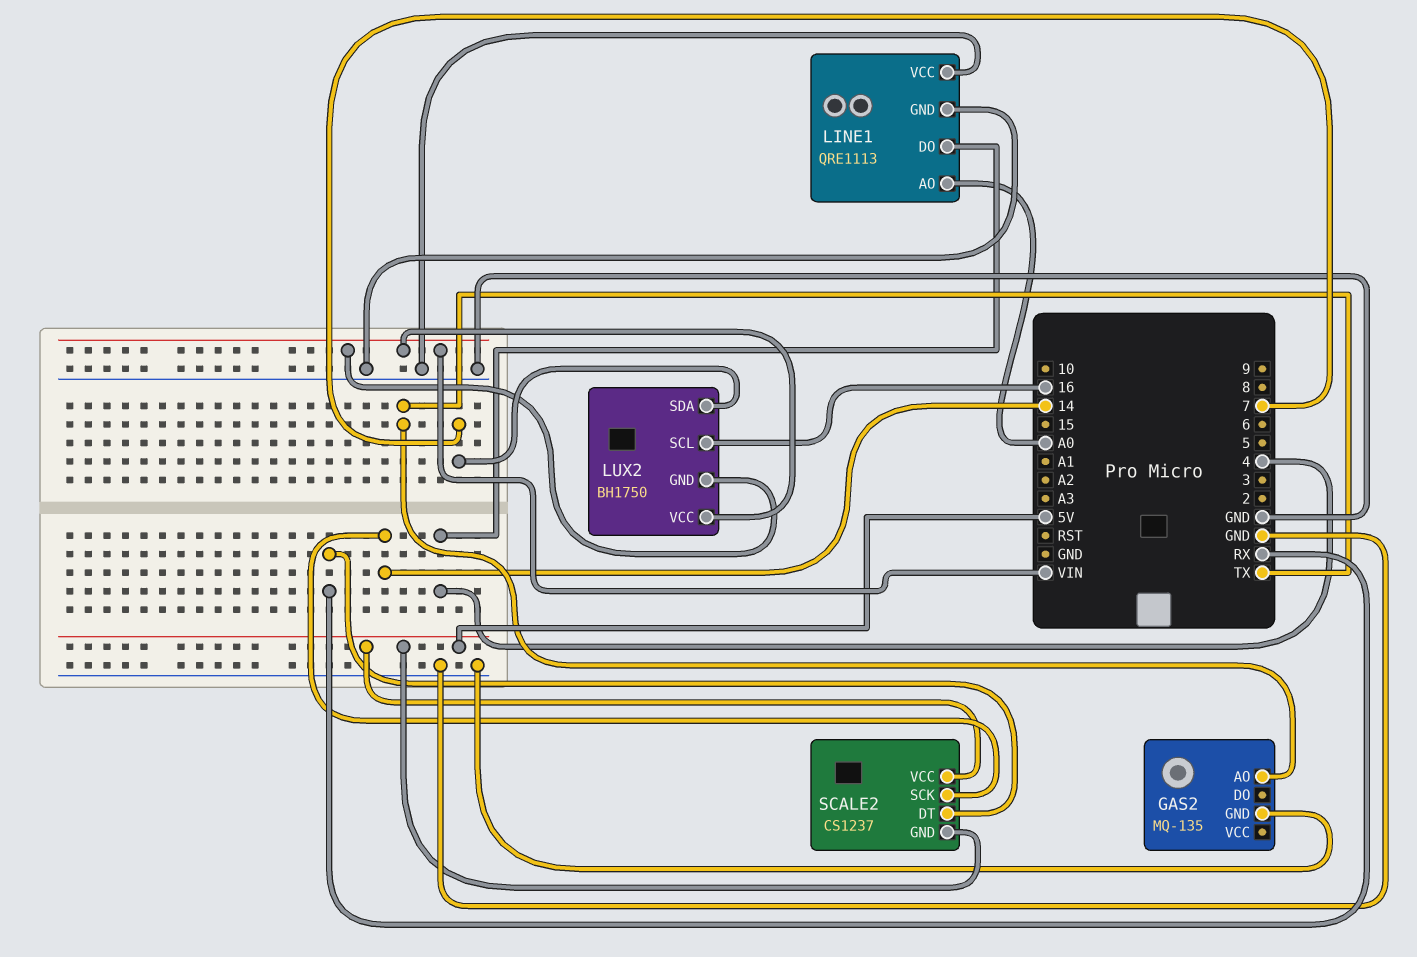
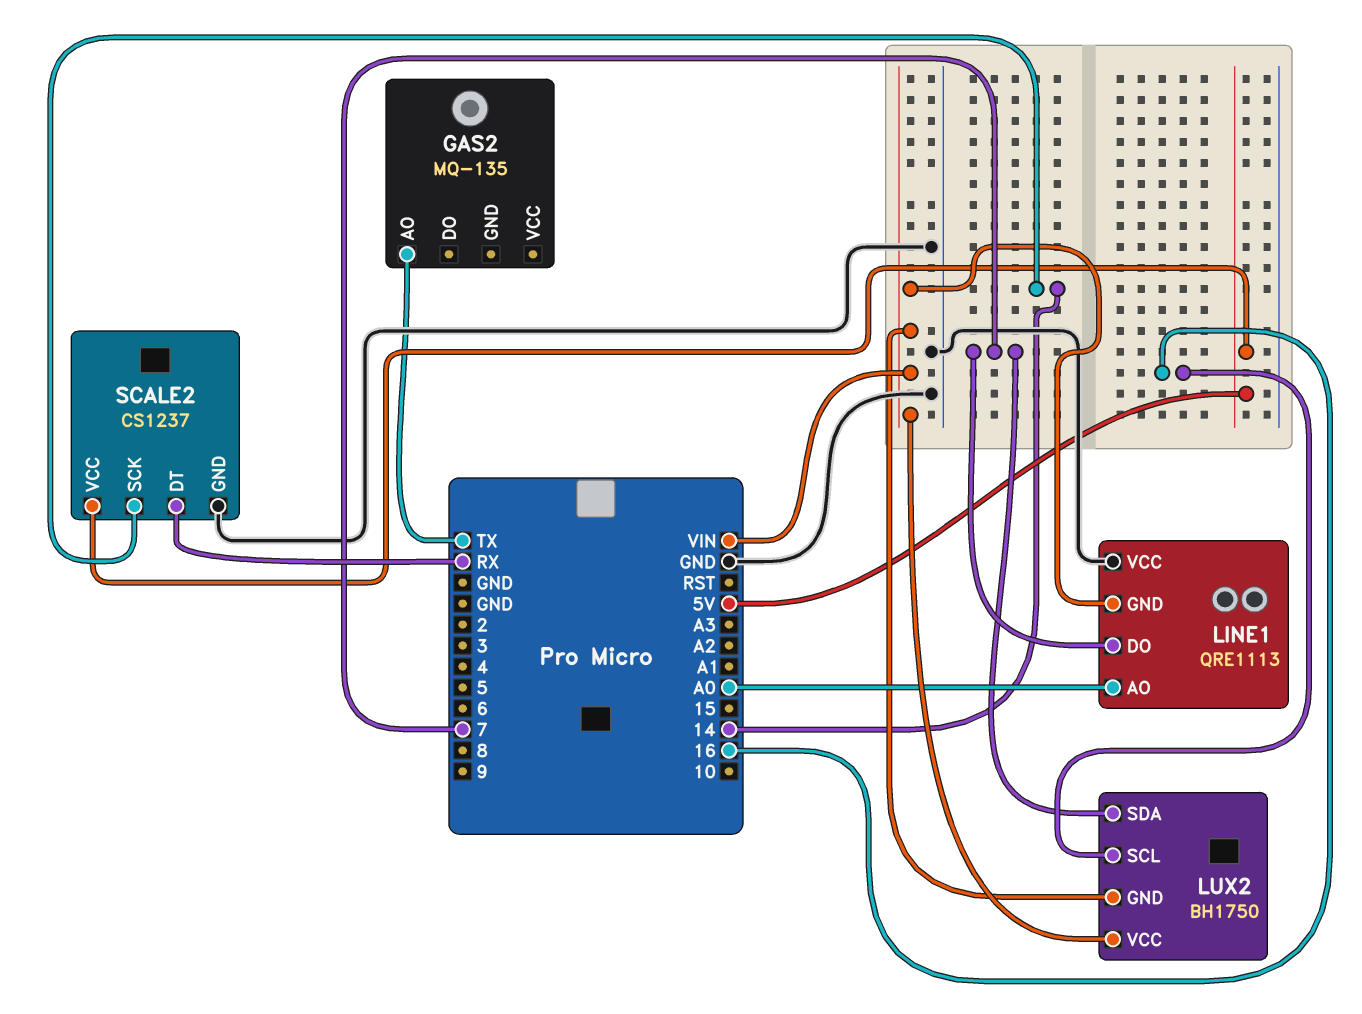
GAS2 pin GND: GND -> none
LINE1 pin DO: 4 -> 7
LINE1 pin GND: GND -> VIN
SCALE2 pin GND: 5V -> GND

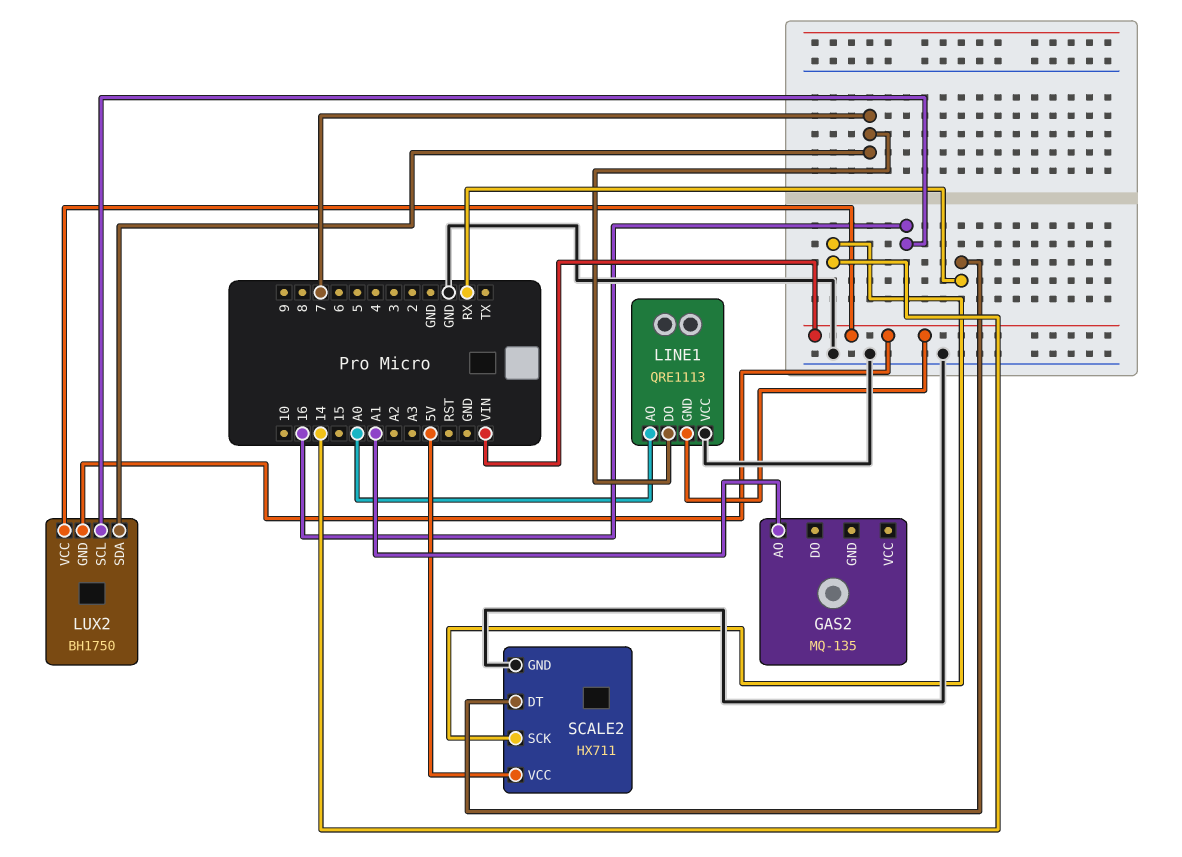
GAS2 pin AO: TX -> A1
SCALE2: CS1237 -> HX711

